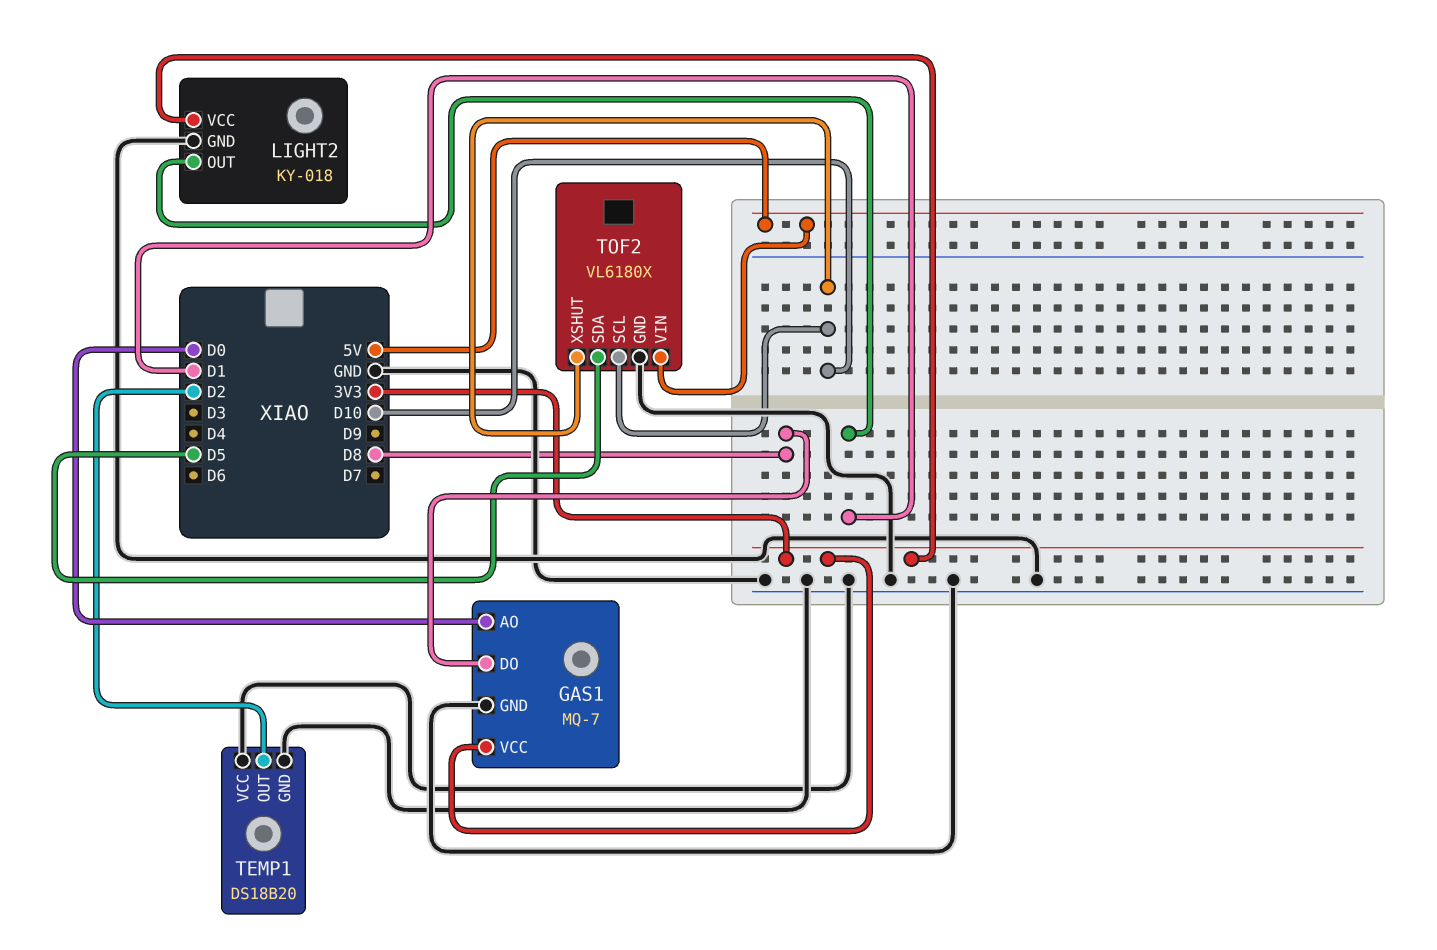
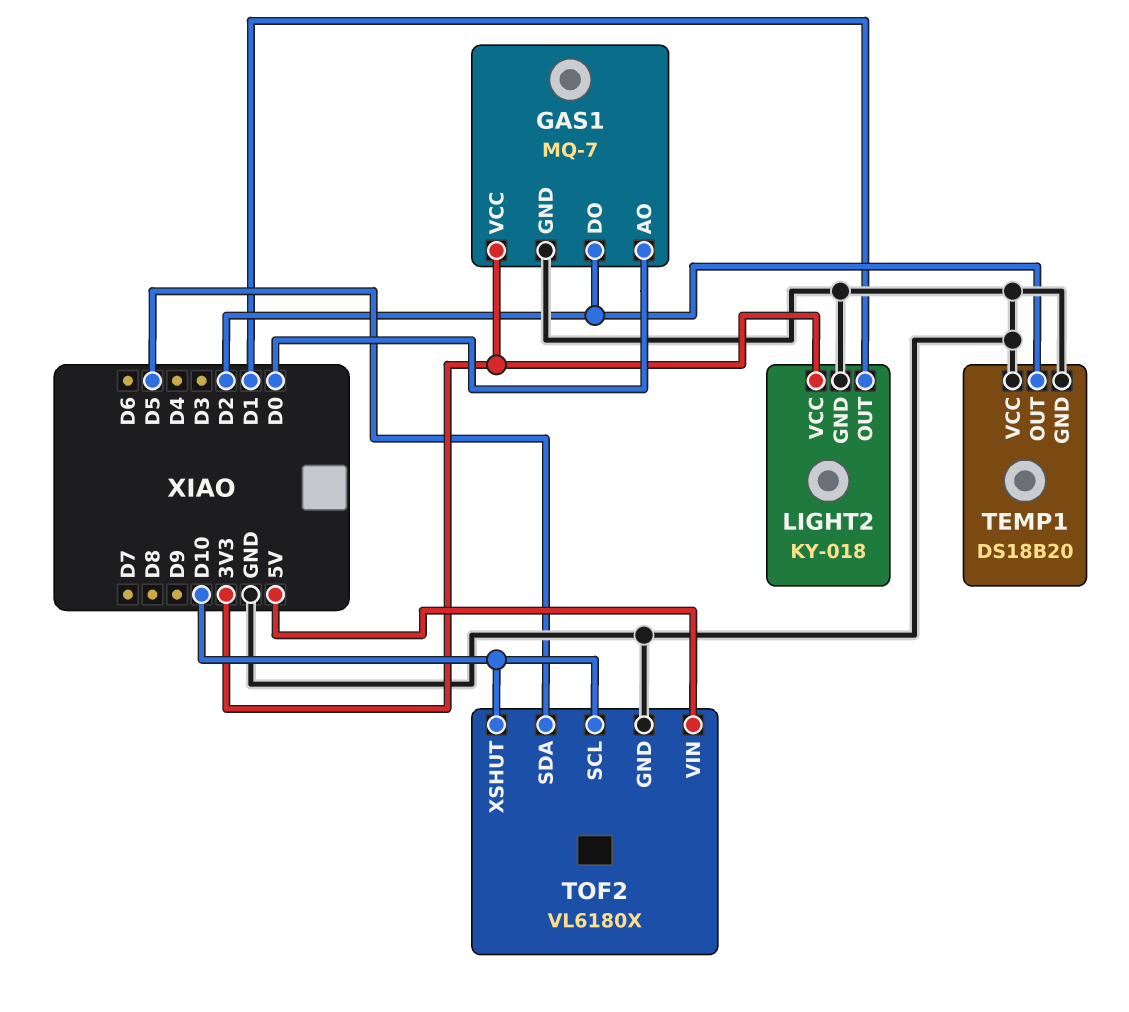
GAS1 pin DO: D8 -> D2

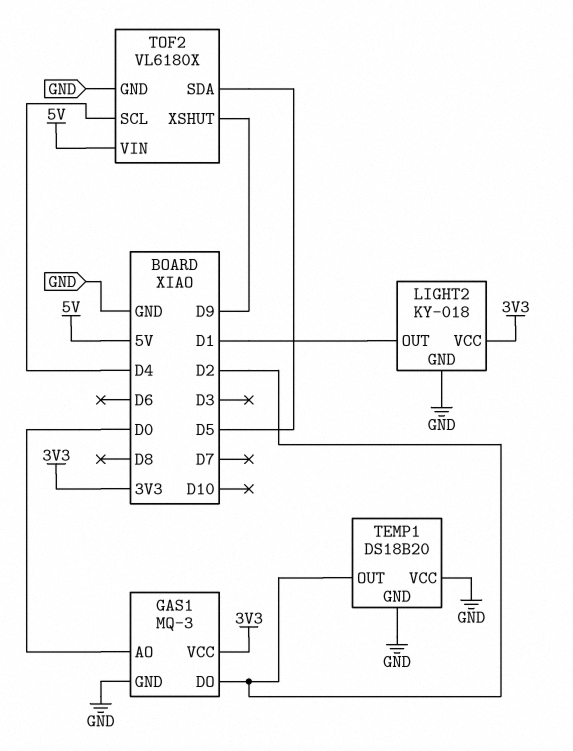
GAS1: MQ-7 -> MQ-3
TOF2 pin SCL: D10 -> D4
TOF2 pin XSHUT: D10 -> D9

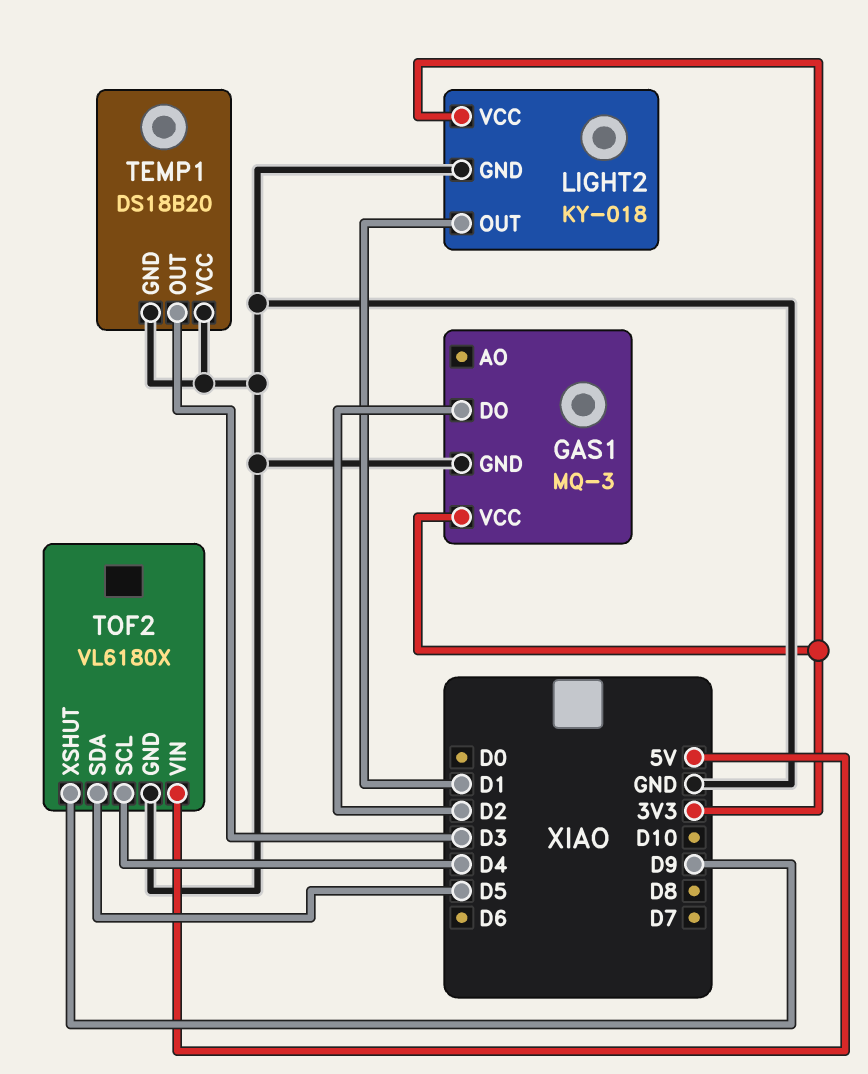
GAS1 pin AO: D0 -> none
TEMP1 pin OUT: D2 -> D3

